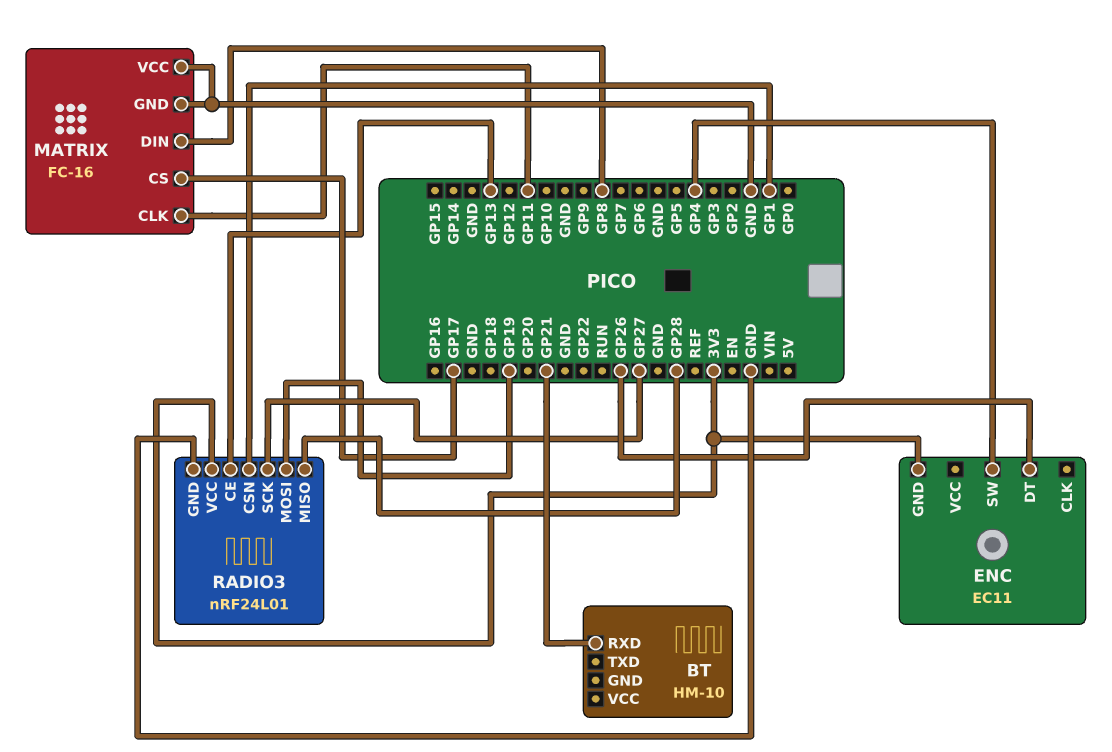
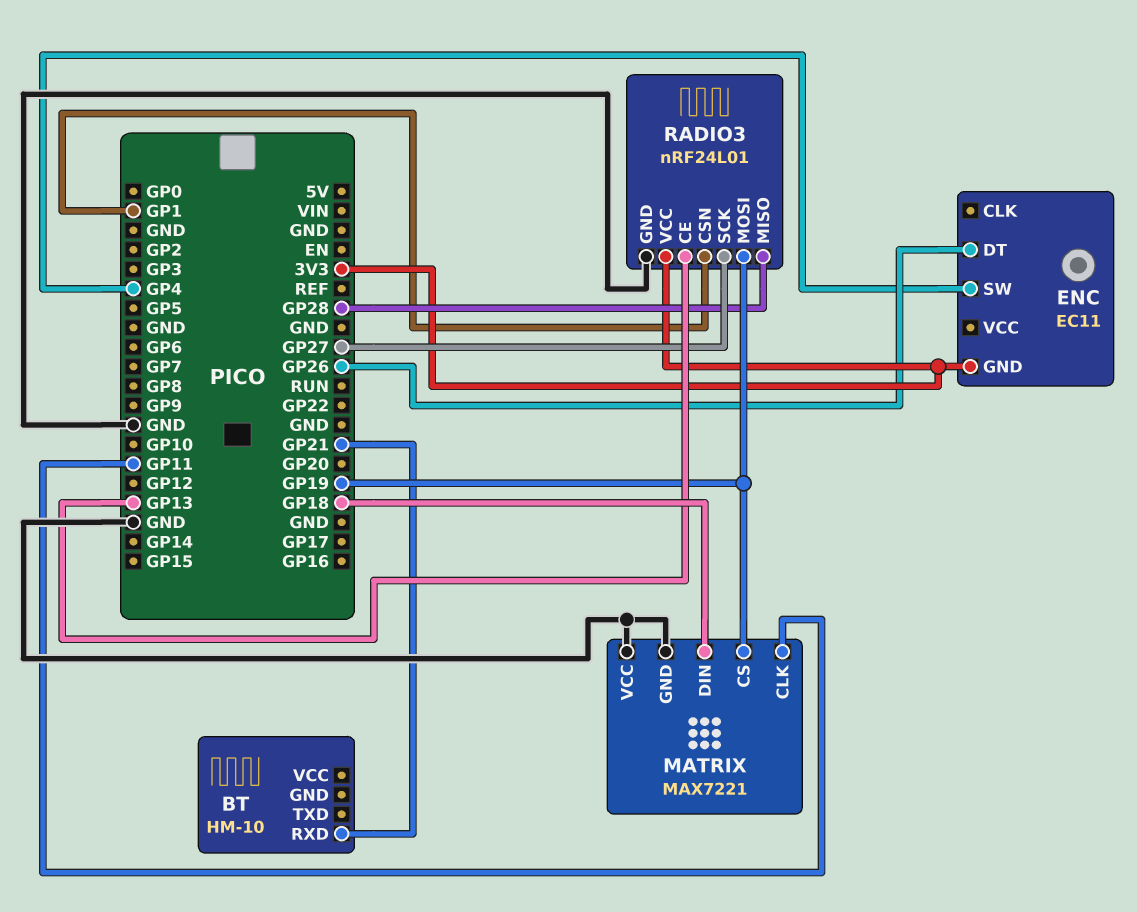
MATRIX: FC-16 -> MAX7221
MATRIX pin CS: GP17 -> GP19
MATRIX pin DIN: GP8 -> GP18

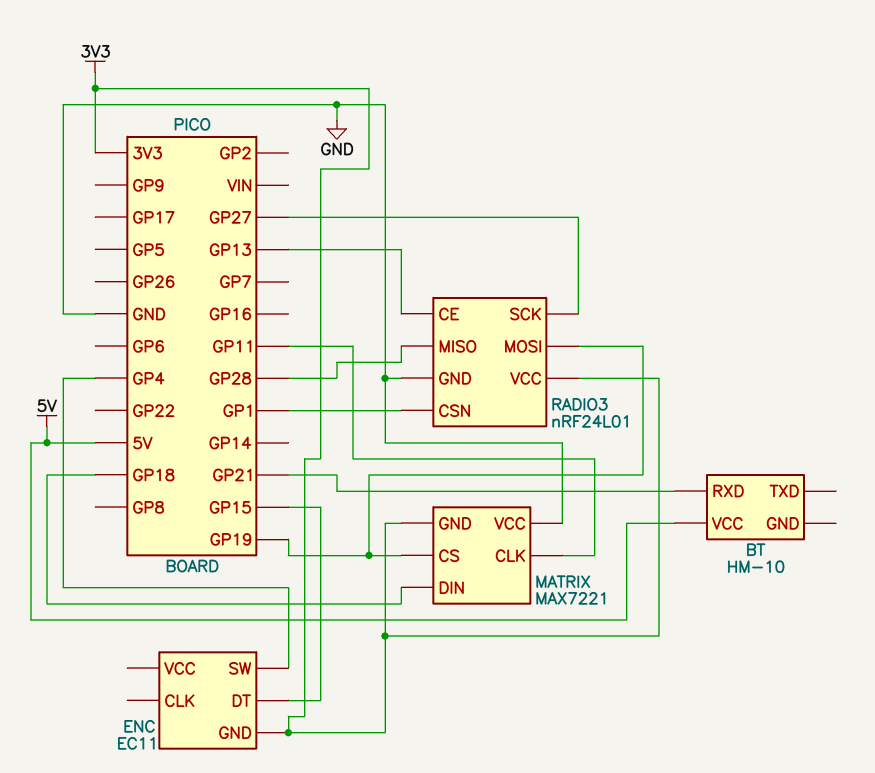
BT pin VCC: none -> 5V
ENC pin DT: GP26 -> GP15
MATRIX pin GND: GND -> 3V3

